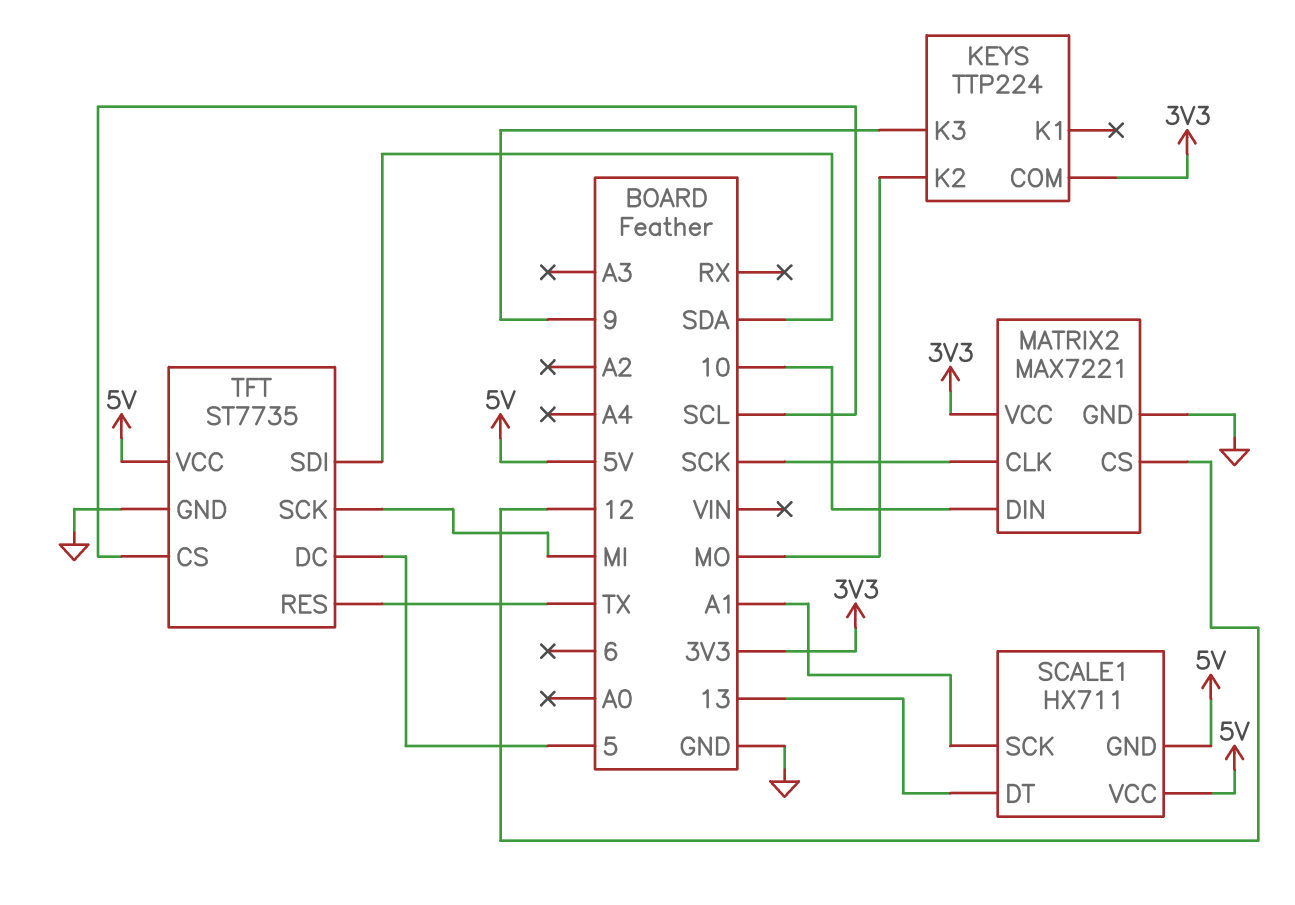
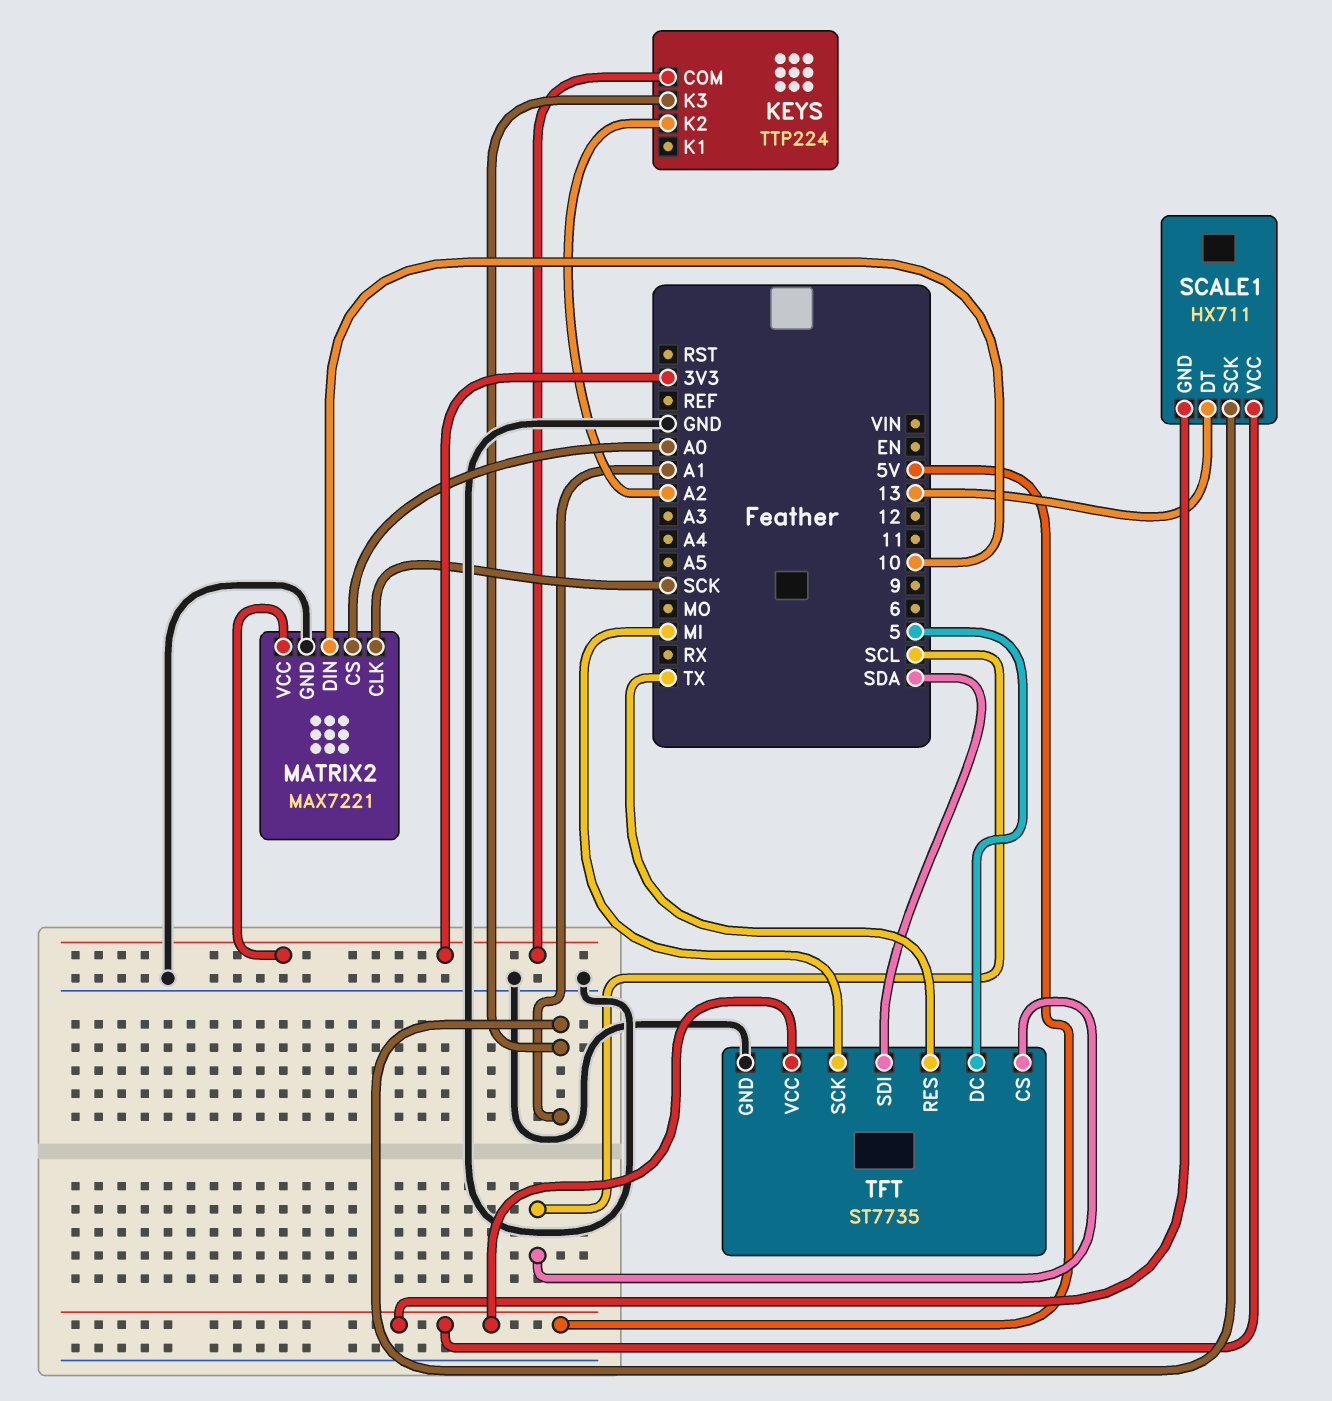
KEYS pin K2: MO -> A2
KEYS pin K3: 9 -> A1
MATRIX2 pin CS: 12 -> A0

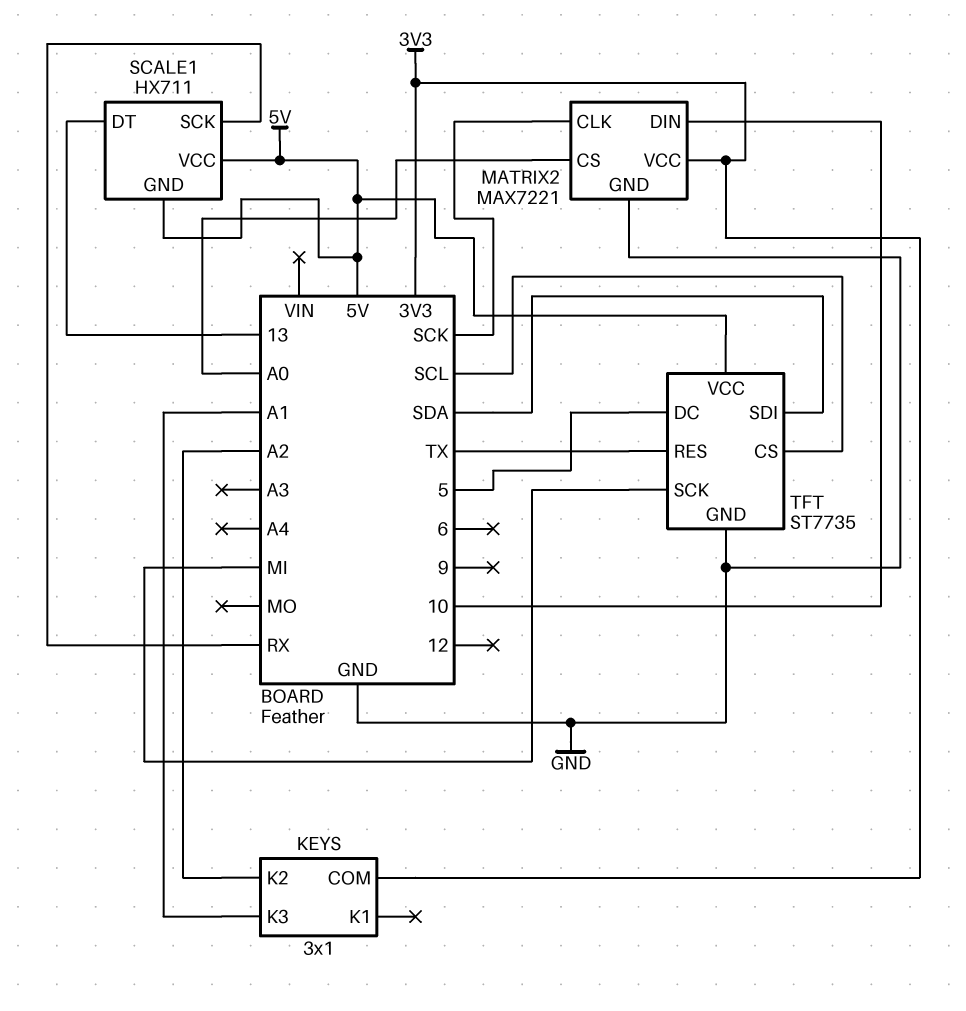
KEYS: TTP224 -> 3x1
SCALE1 pin SCK: A1 -> RX

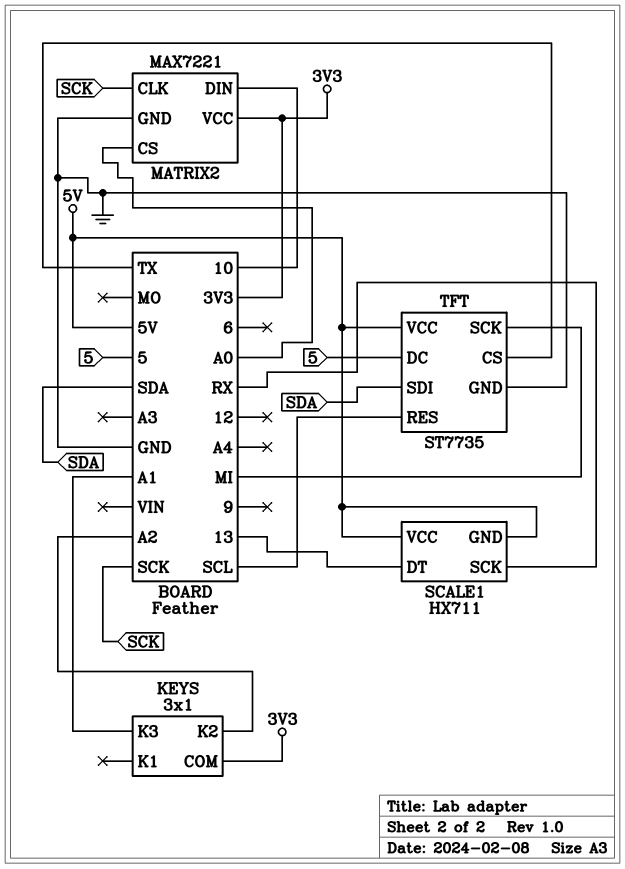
TFT pin CS: SCL -> TX
TFT pin RES: TX -> SCL

